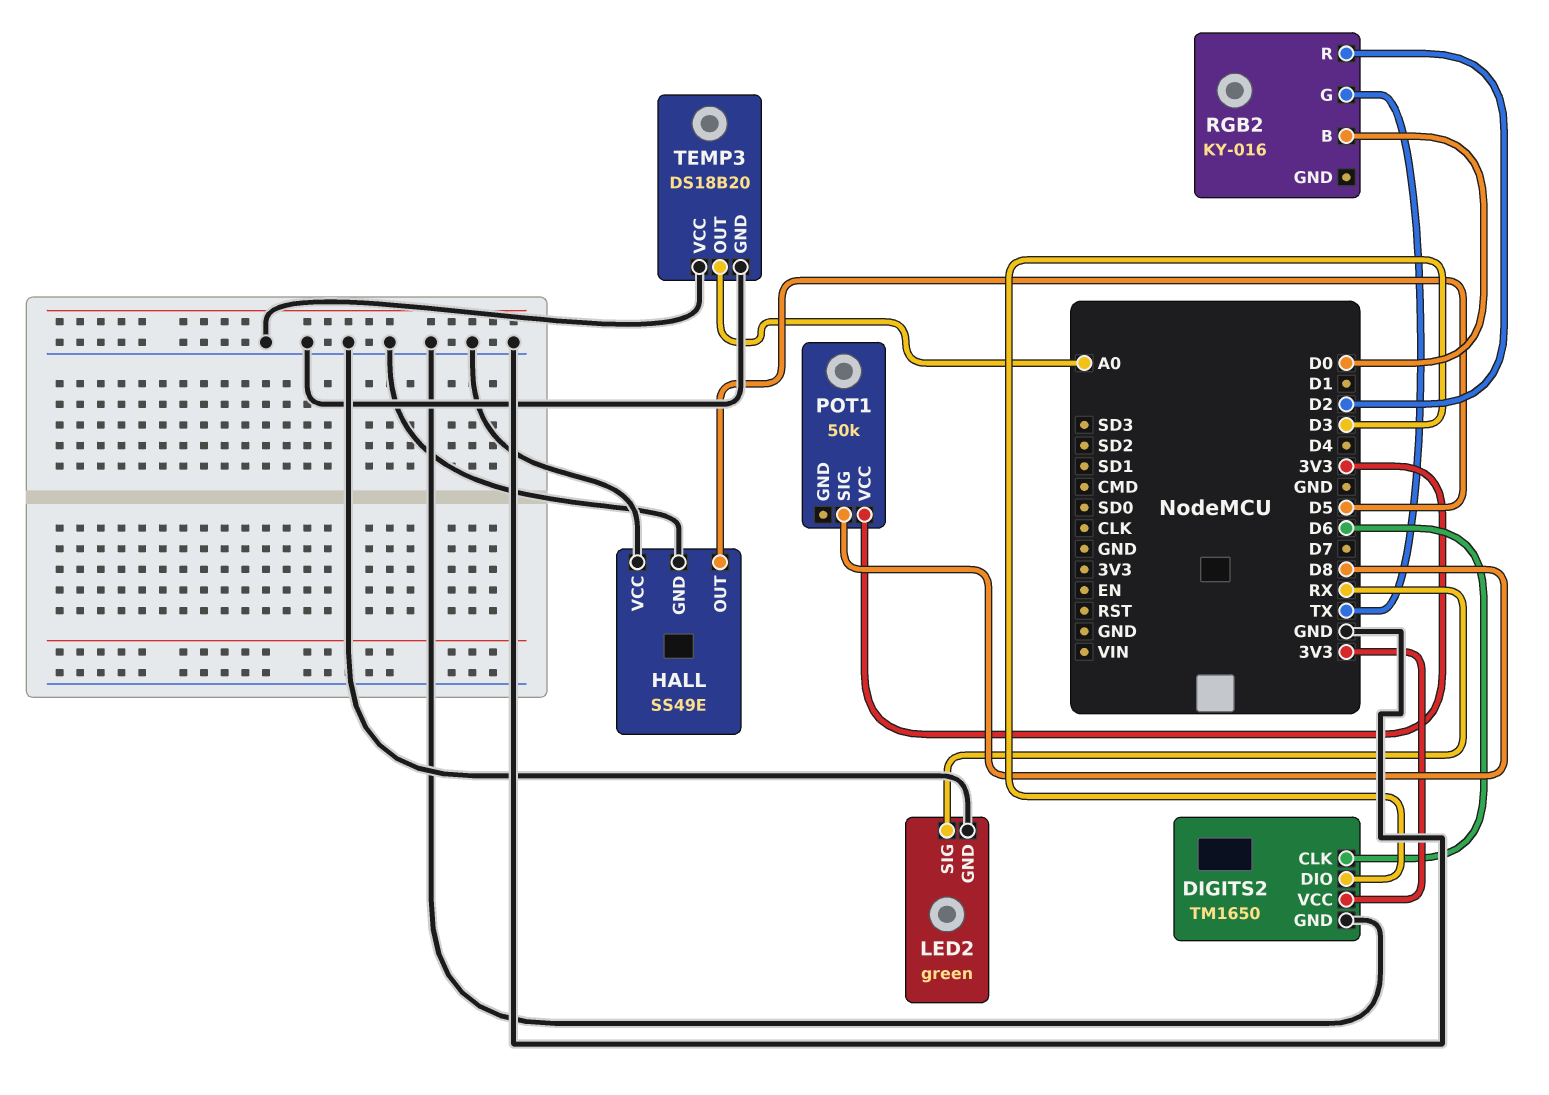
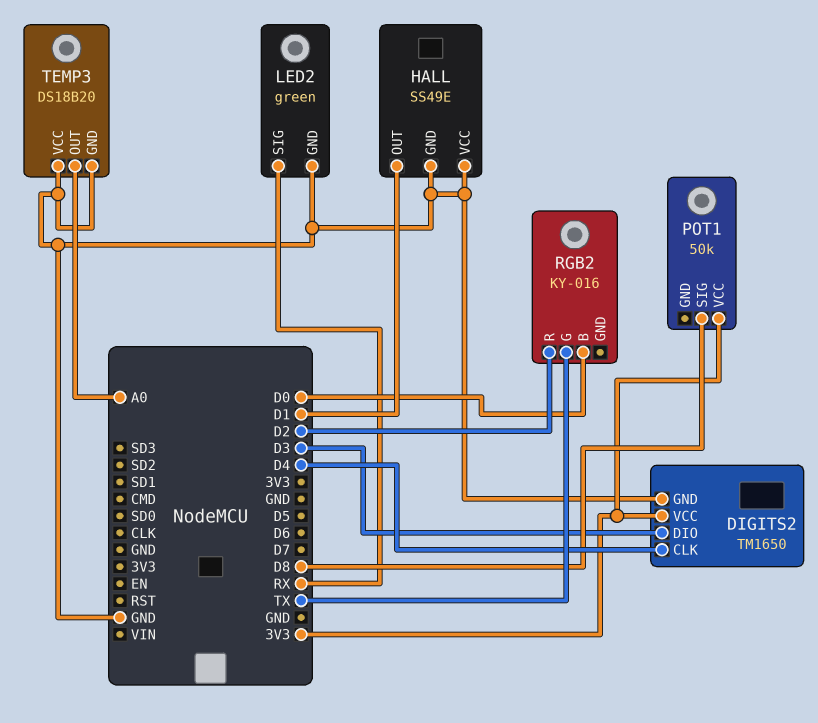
DIGITS2 pin CLK: D6 -> D4
HALL pin OUT: D5 -> D1

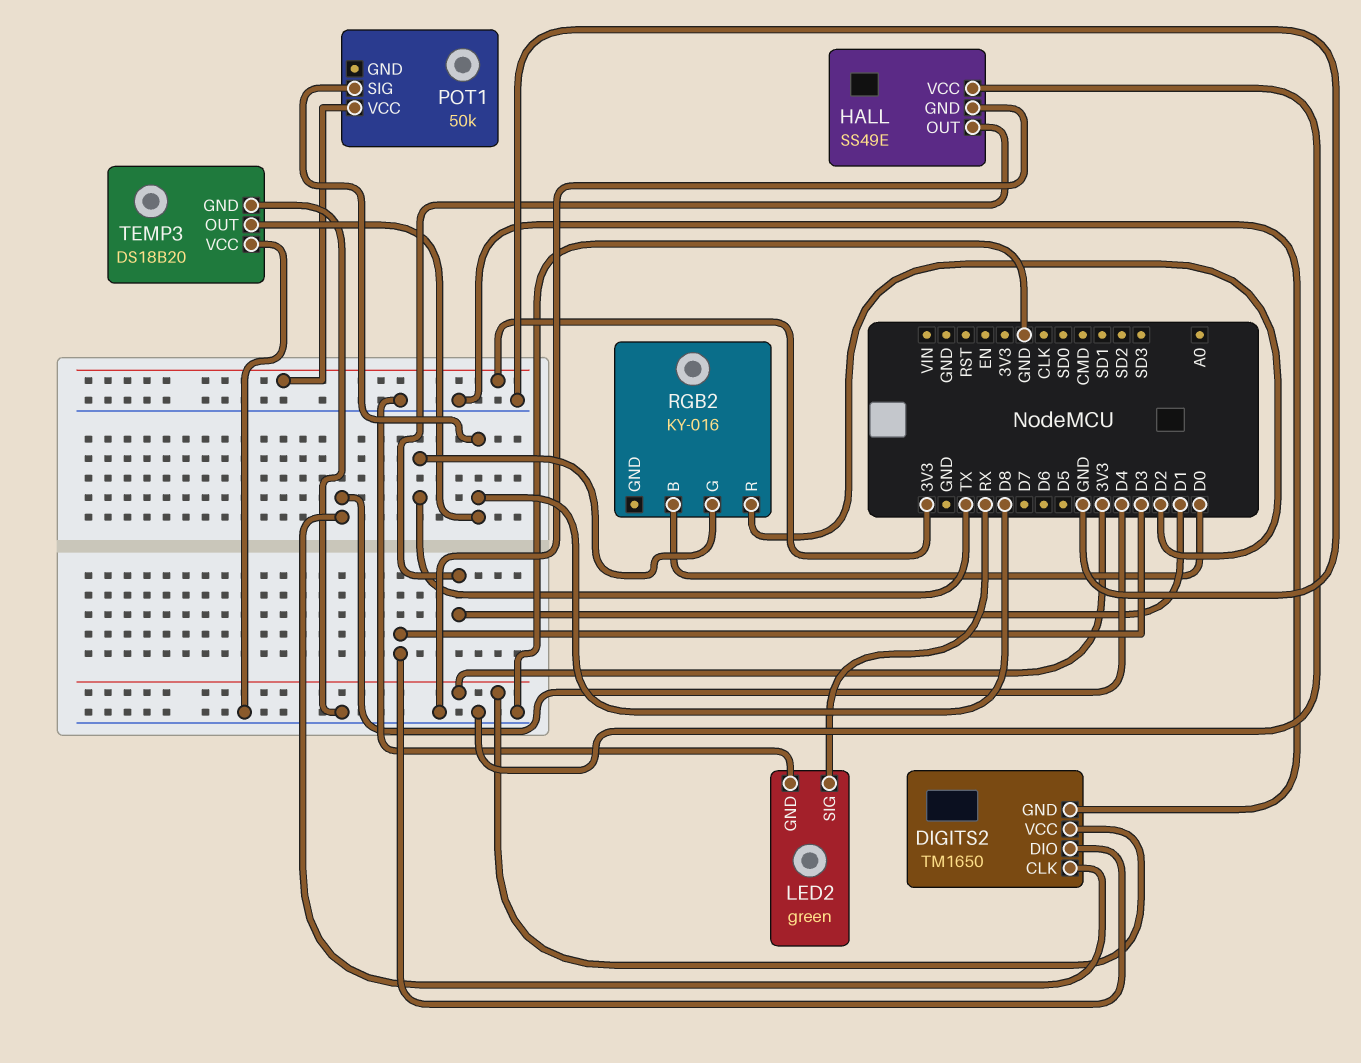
TEMP3 pin OUT: A0 -> D8

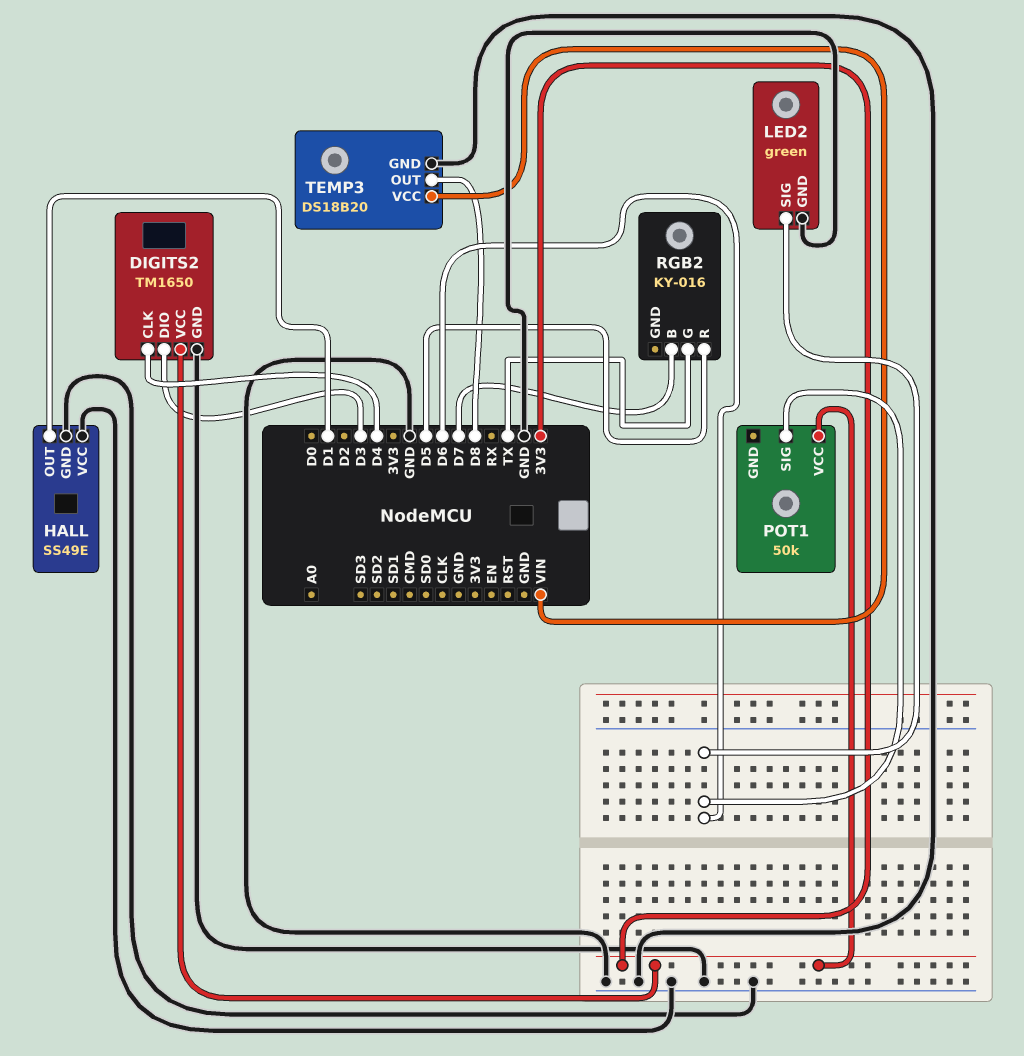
LED2 pin SIG: RX -> D6
POT1 pin SIG: D8 -> D6
RGB2 pin B: D0 -> D7
RGB2 pin R: D2 -> D5
TEMP3 pin VCC: GND -> VIN

